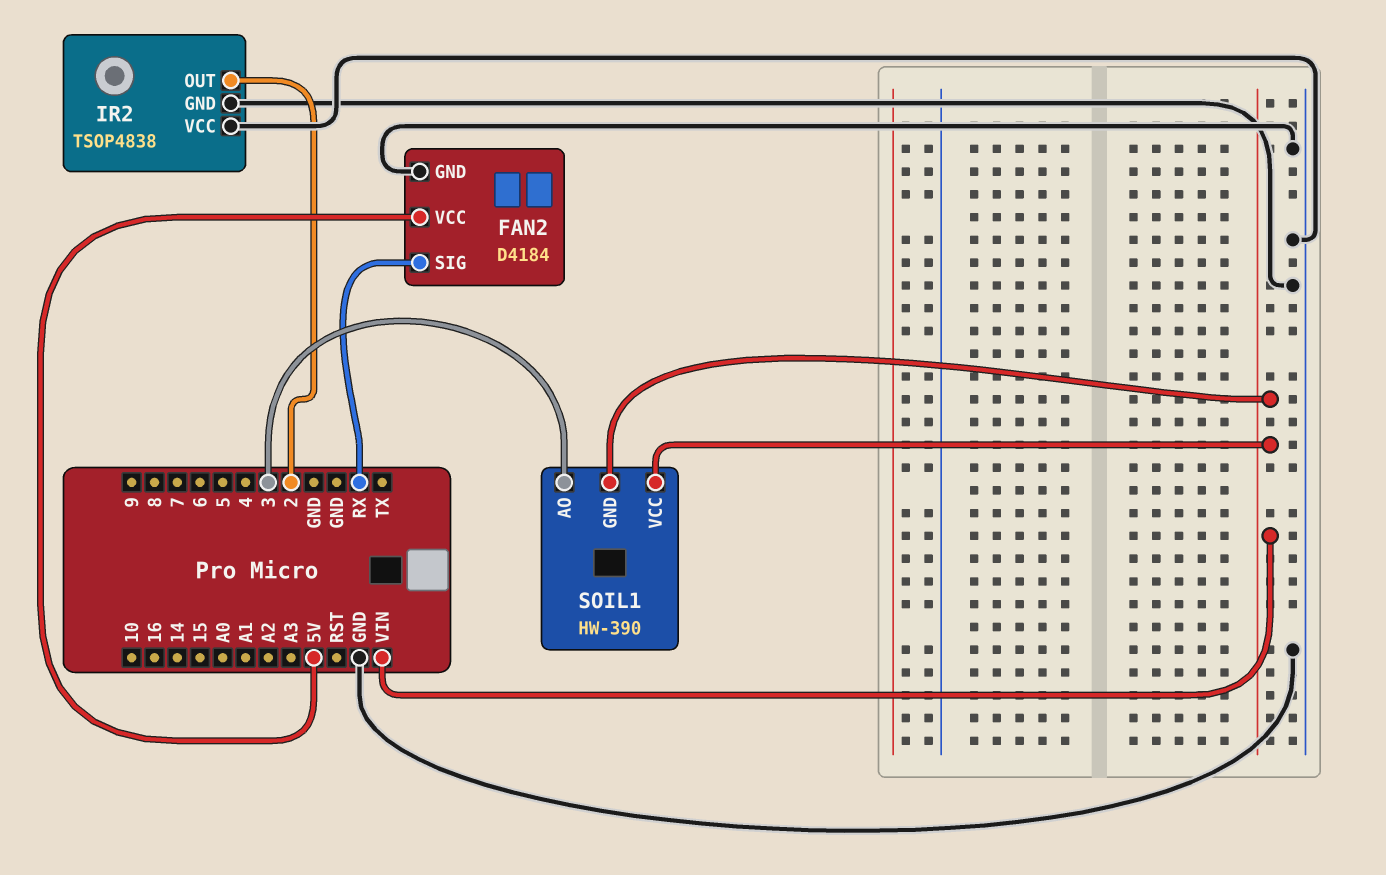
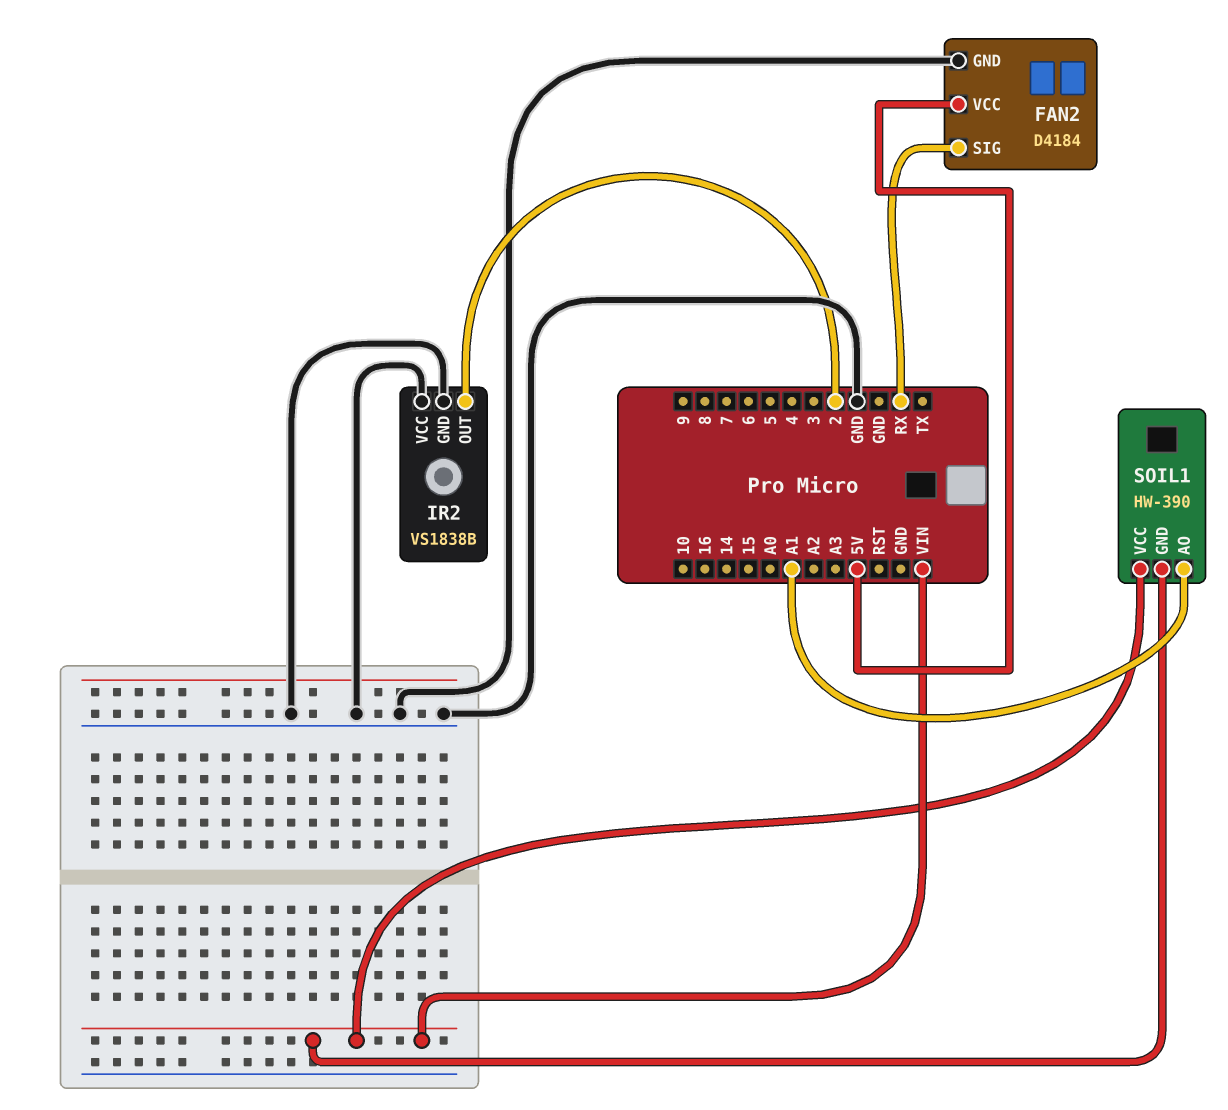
IR2: TSOP4838 -> VS1838B
SOIL1 pin AO: 3 -> A1

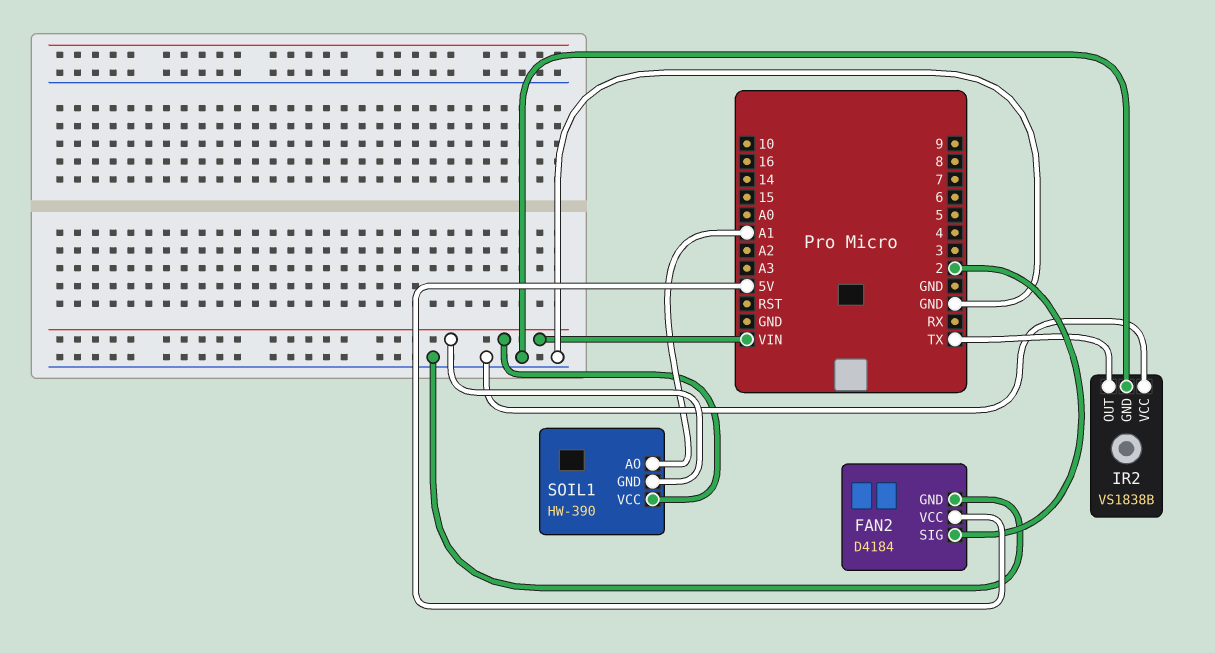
FAN2 pin SIG: RX -> 2
IR2 pin OUT: 2 -> TX

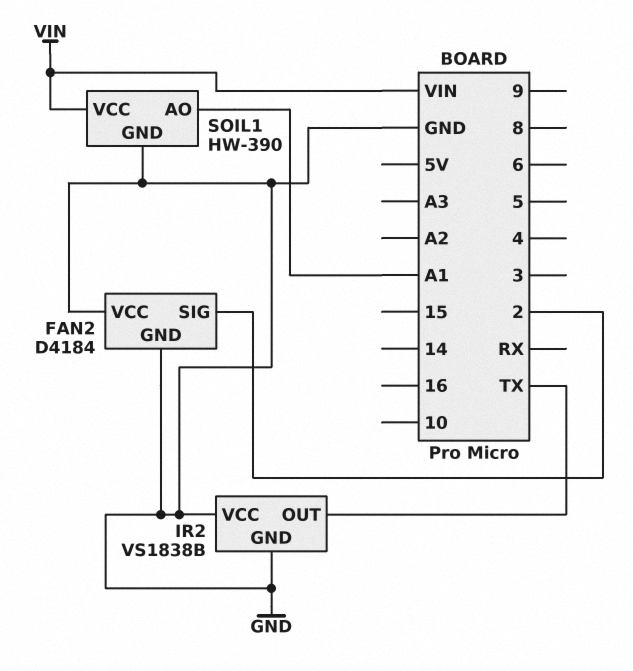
FAN2 pin VCC: 5V -> GND
SOIL1 pin GND: VIN -> GND

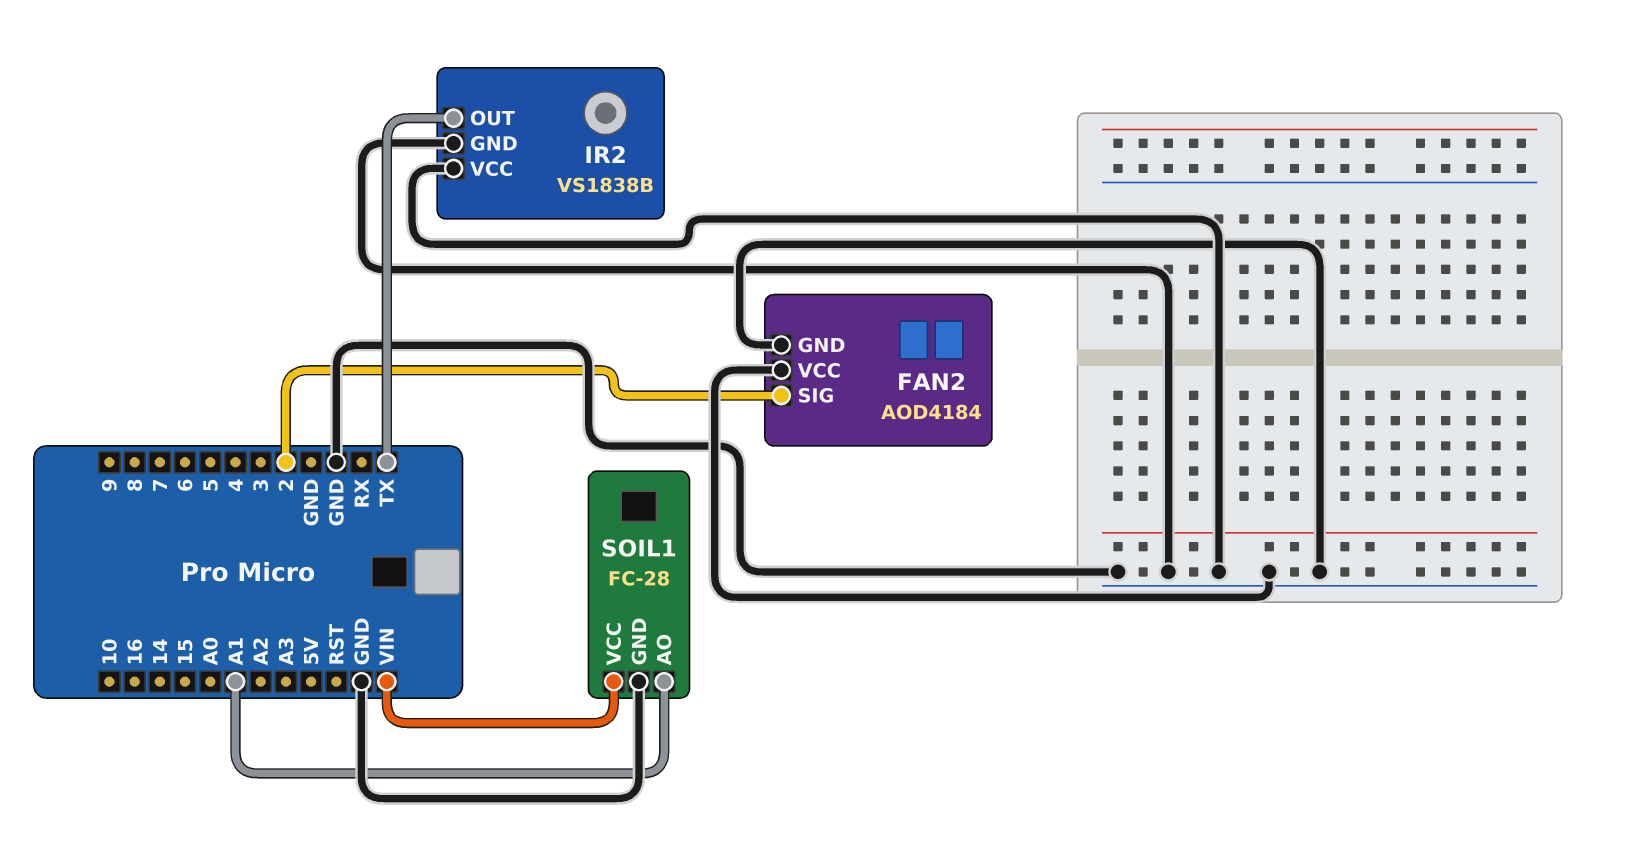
FAN2: D4184 -> AOD4184
SOIL1: HW-390 -> FC-28

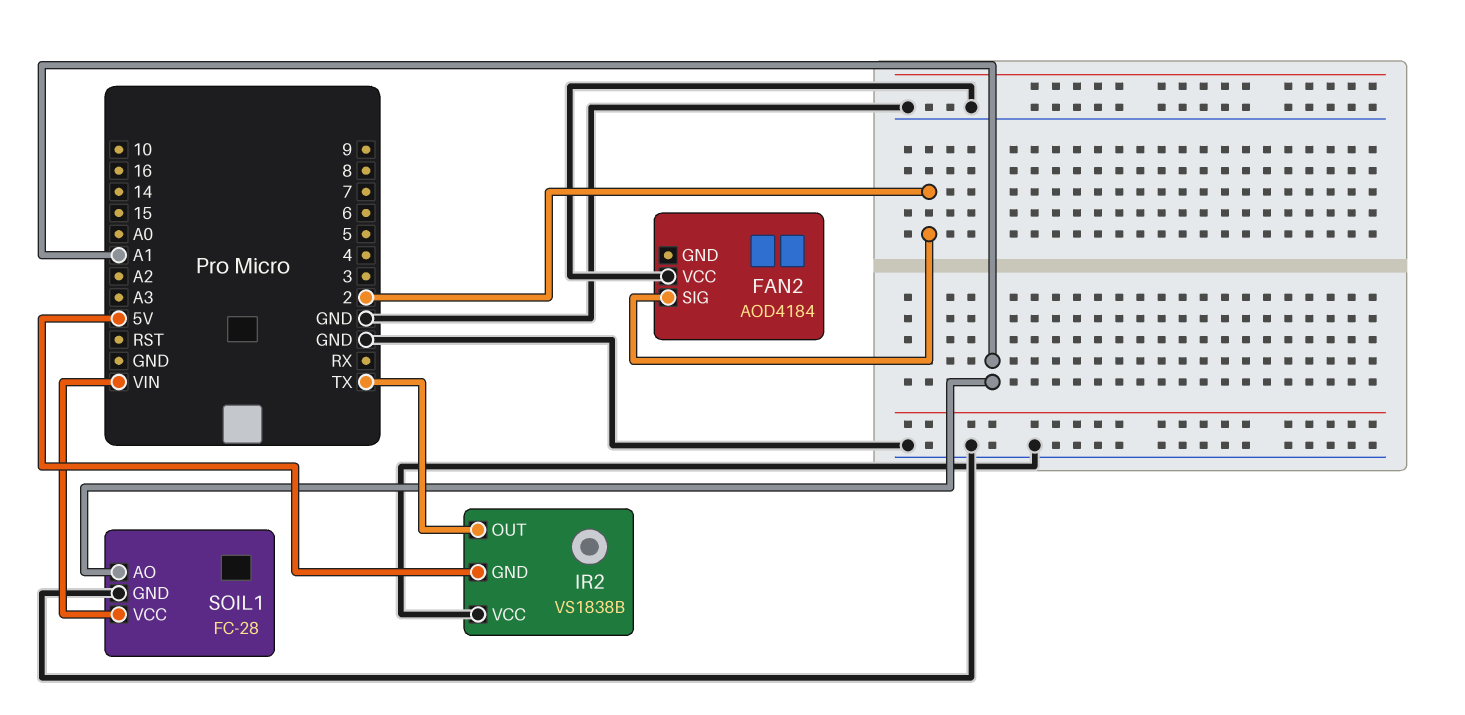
FAN2 pin GND: GND -> none
IR2 pin GND: GND -> 5V

